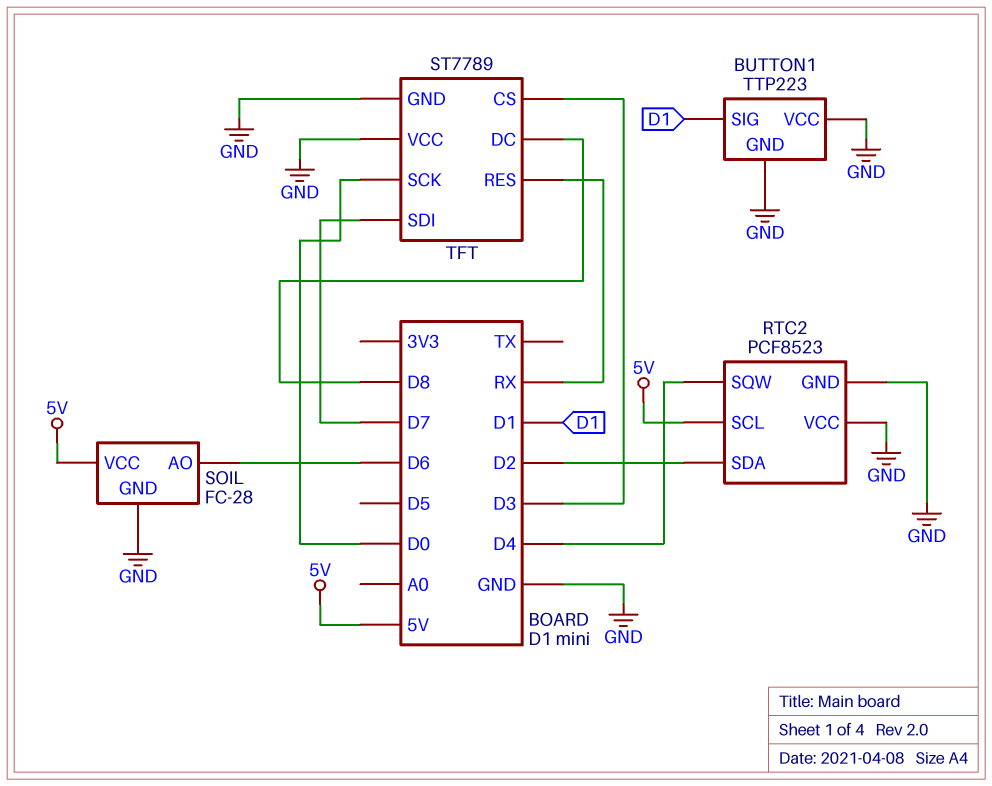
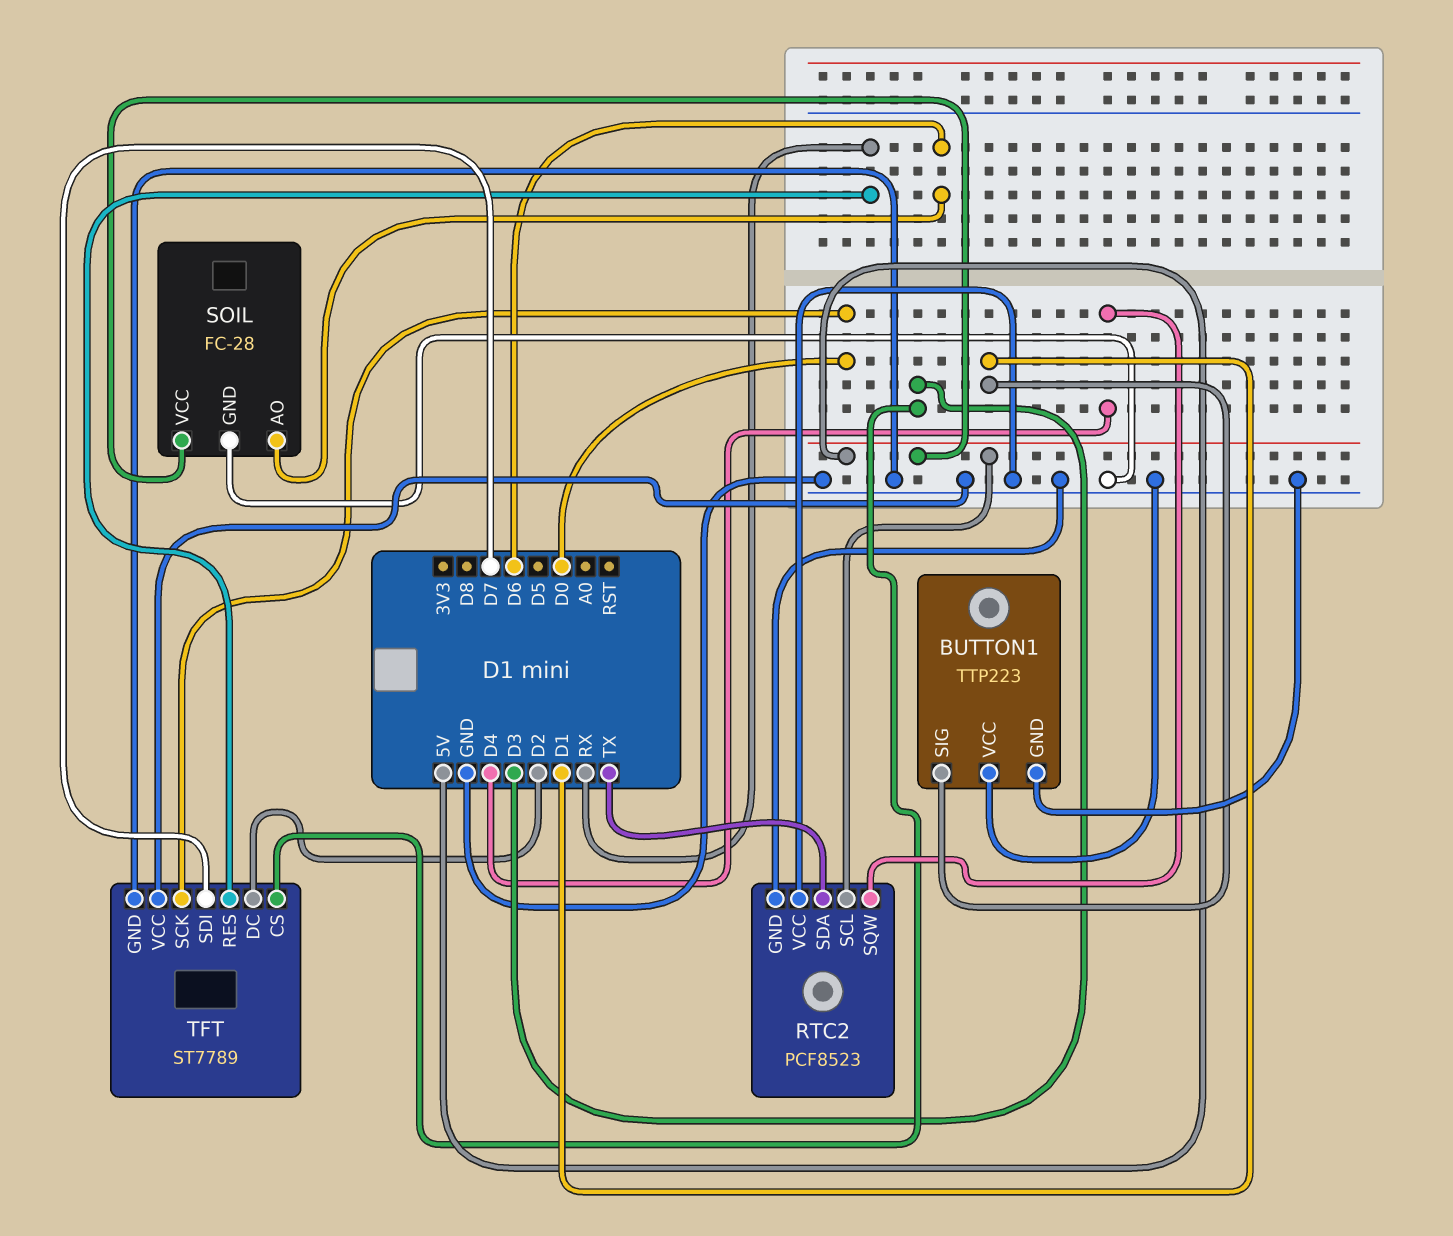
RTC2 pin SDA: D2 -> TX
TFT pin DC: D8 -> D2

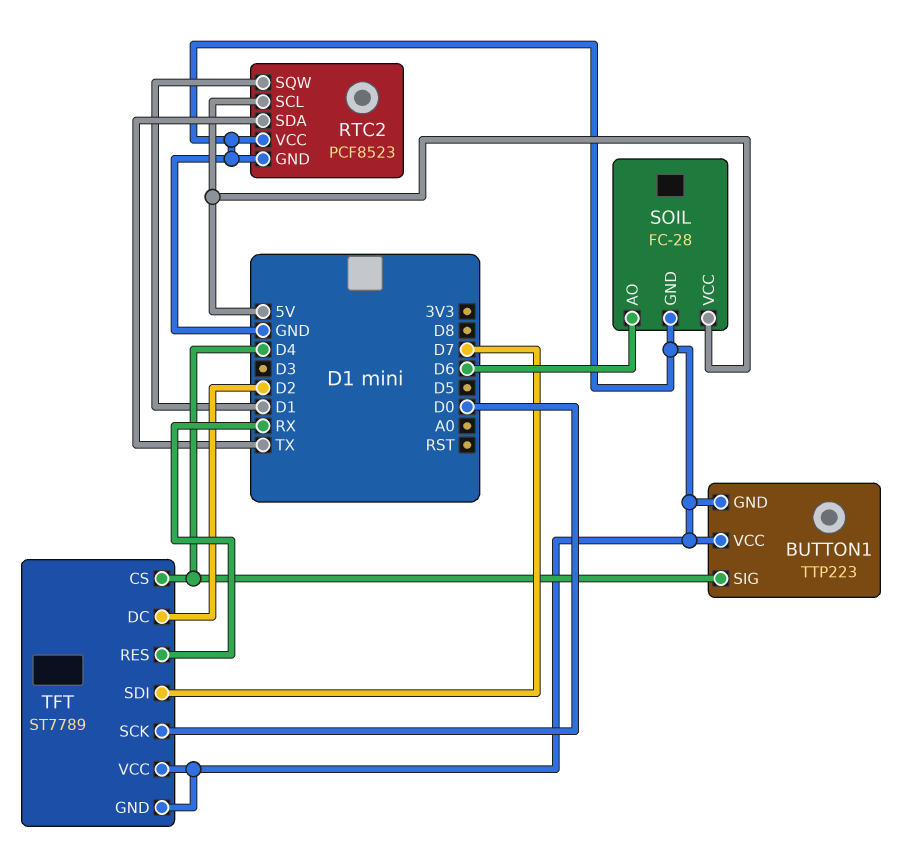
BUTTON1 pin SIG: D1 -> D4
RTC2 pin SQW: D4 -> D1
TFT pin CS: D3 -> D4

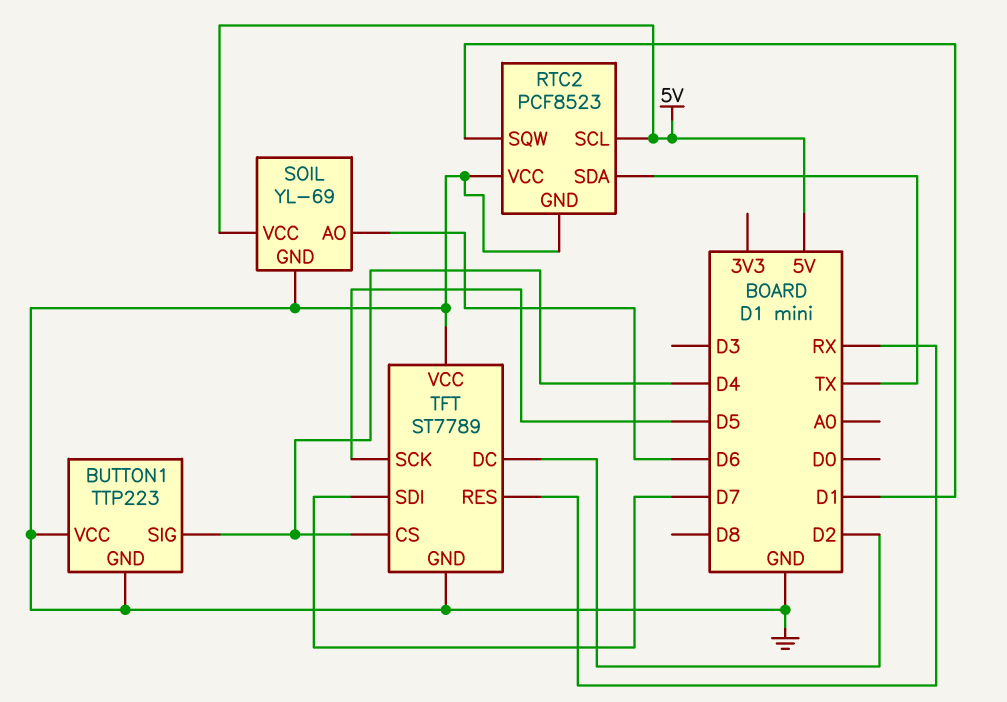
SOIL: FC-28 -> YL-69
TFT pin SCK: D0 -> D5

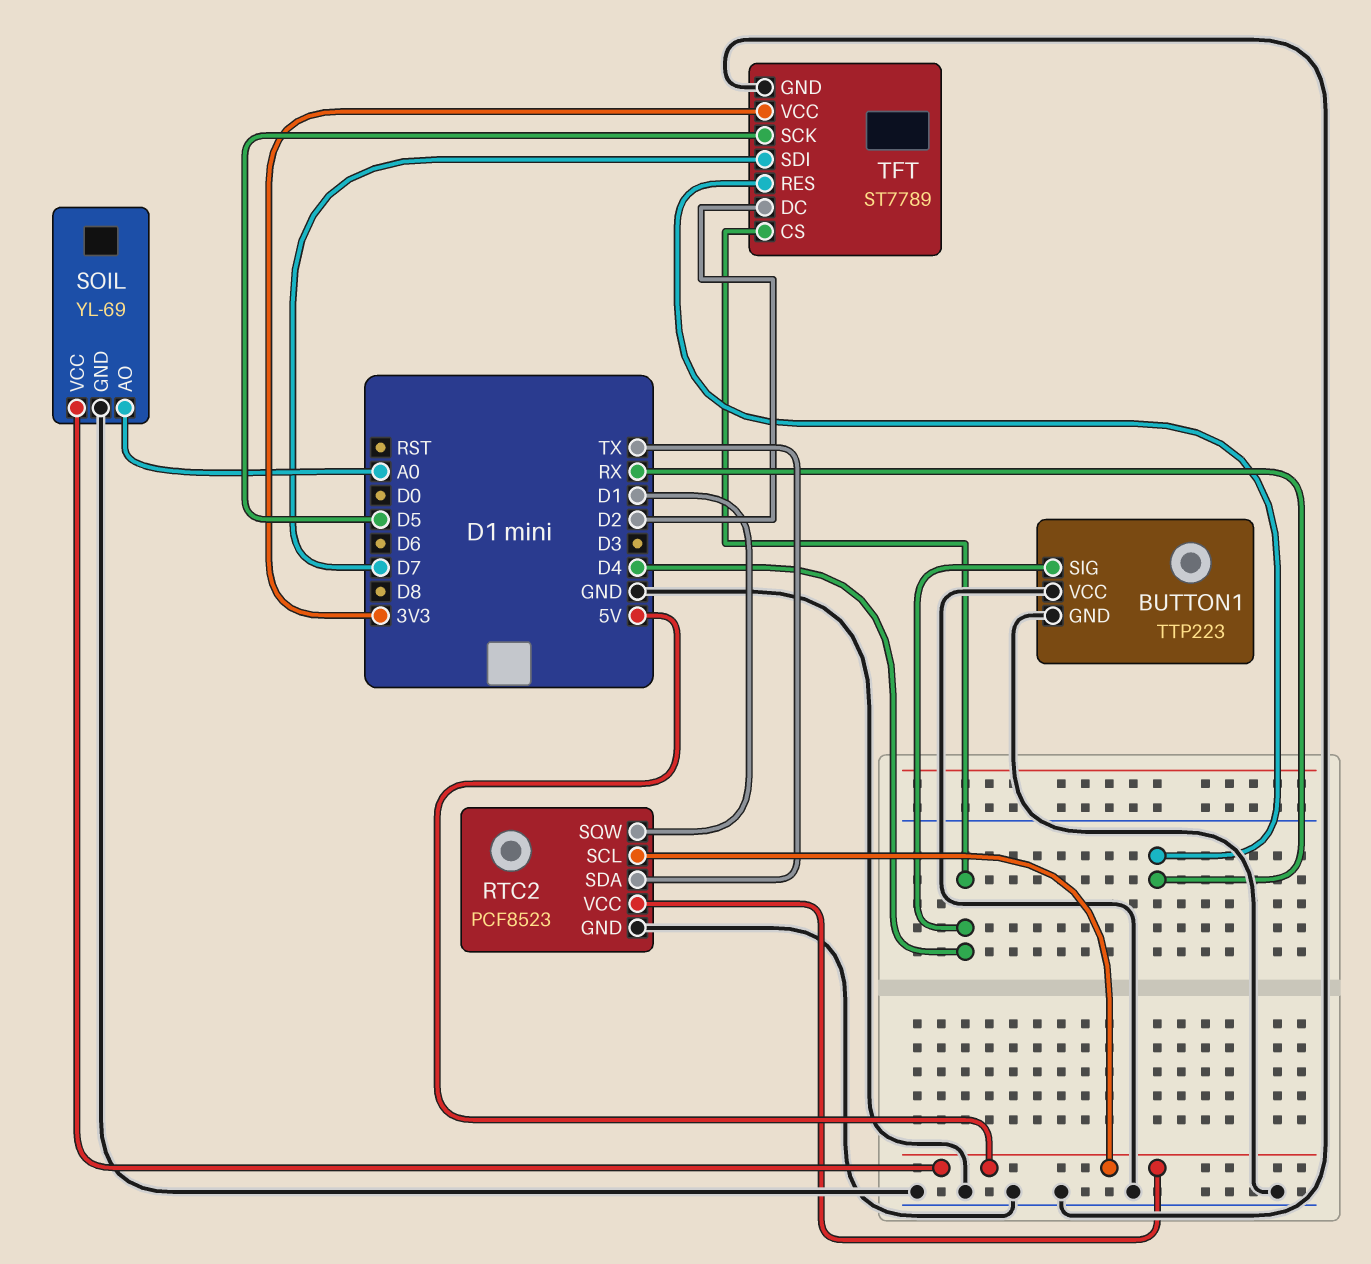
RTC2 pin VCC: GND -> 5V
SOIL pin AO: D6 -> A0
TFT pin VCC: GND -> 3V3

